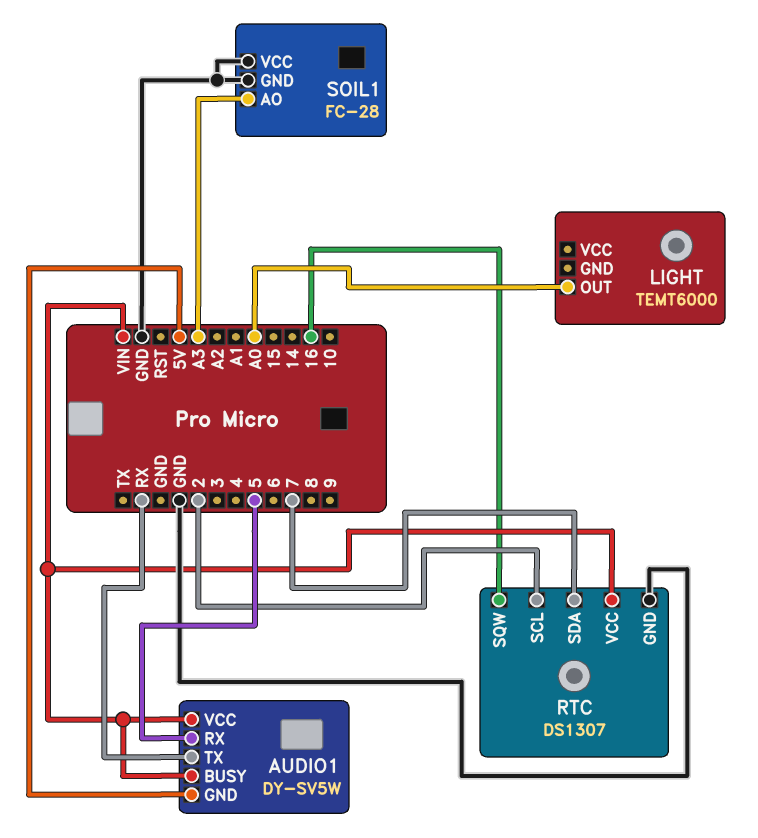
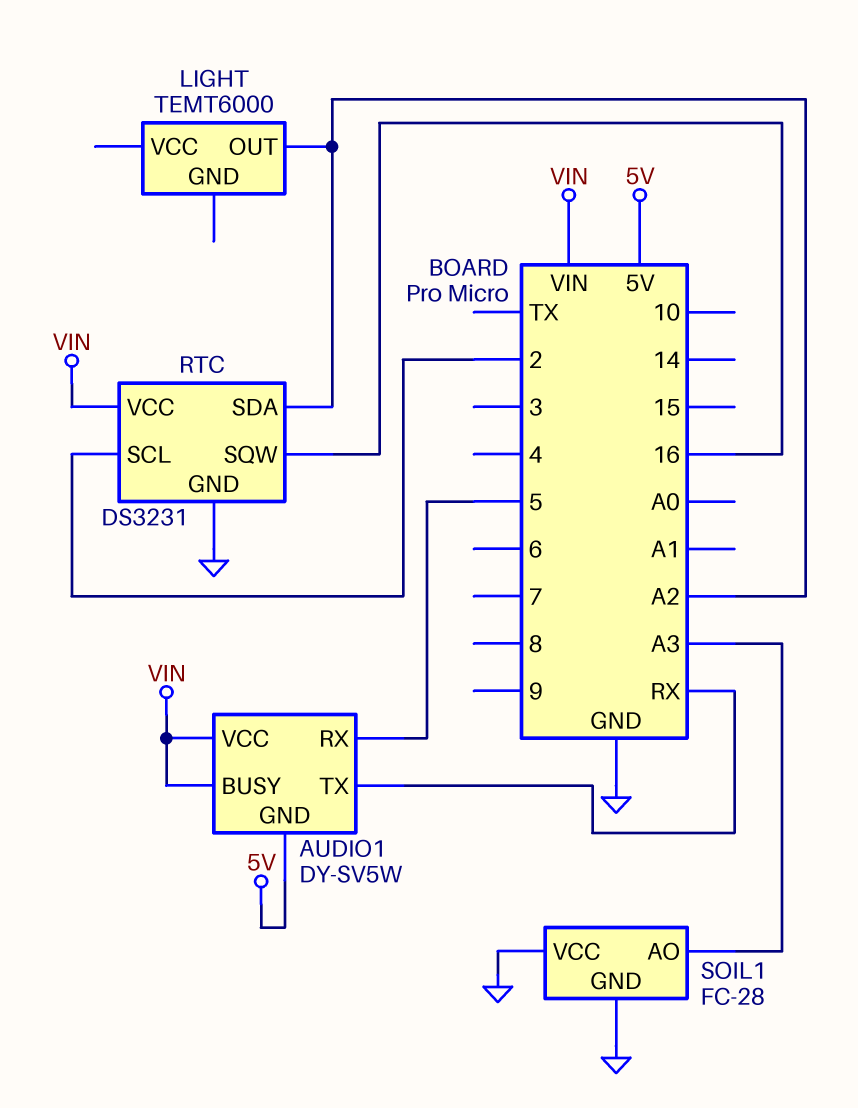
LIGHT pin OUT: A0 -> A2
RTC: DS1307 -> DS3231
RTC pin SDA: 7 -> A2

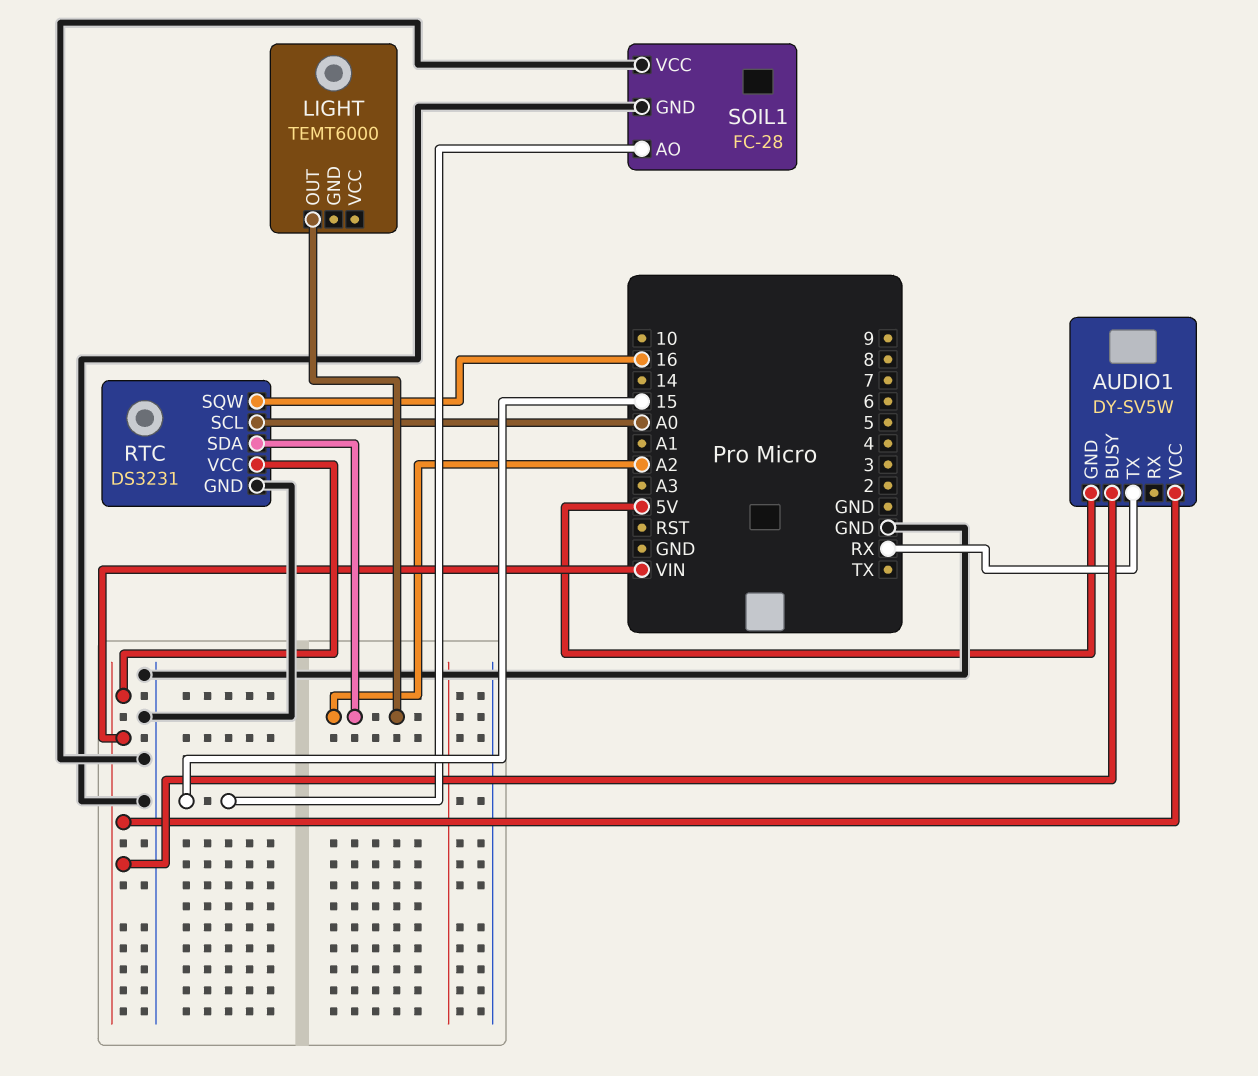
AUDIO1 pin RX: 5 -> none
RTC pin SCL: 2 -> A0
SOIL1 pin AO: A3 -> 15

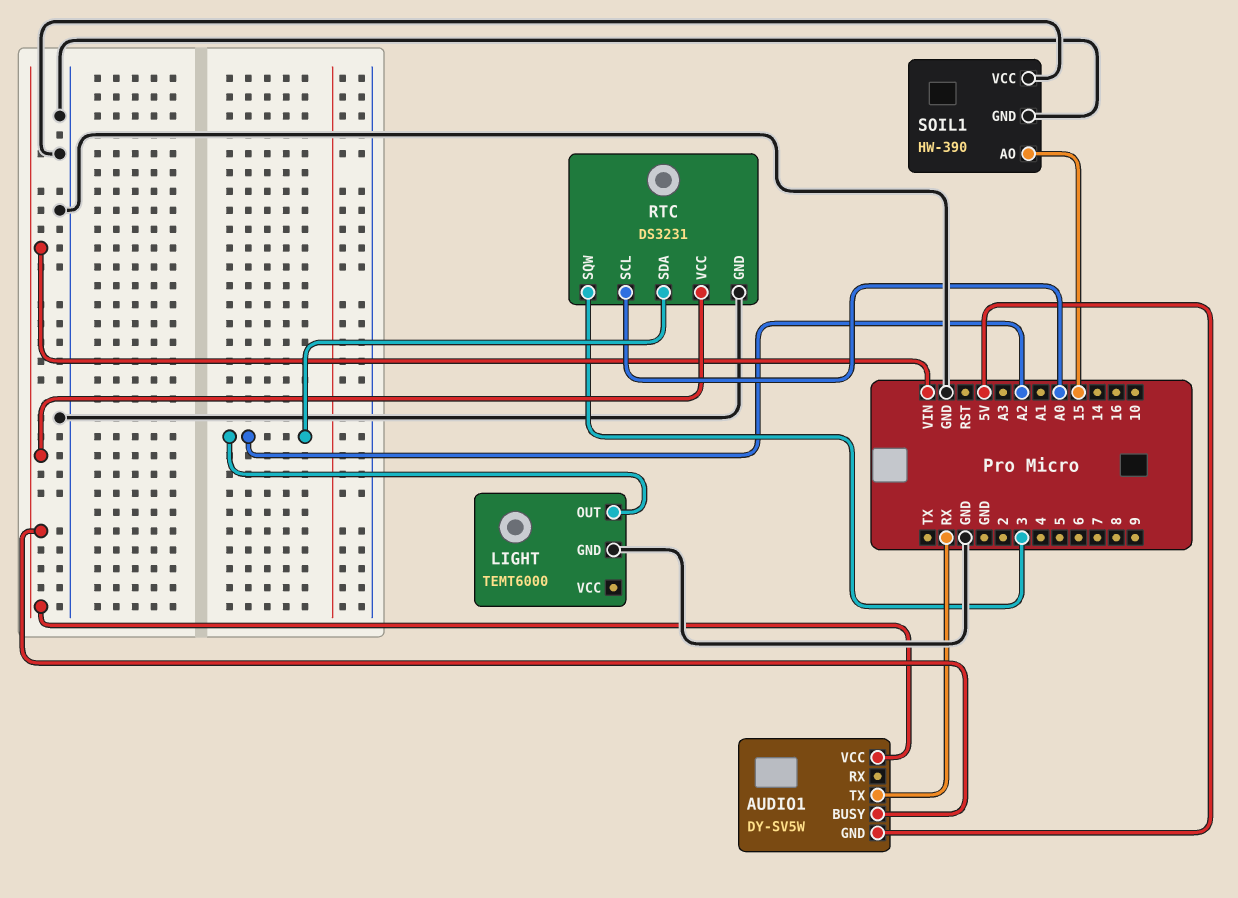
LIGHT pin GND: none -> GND
RTC pin SQW: 16 -> 3
SOIL1: FC-28 -> HW-390

